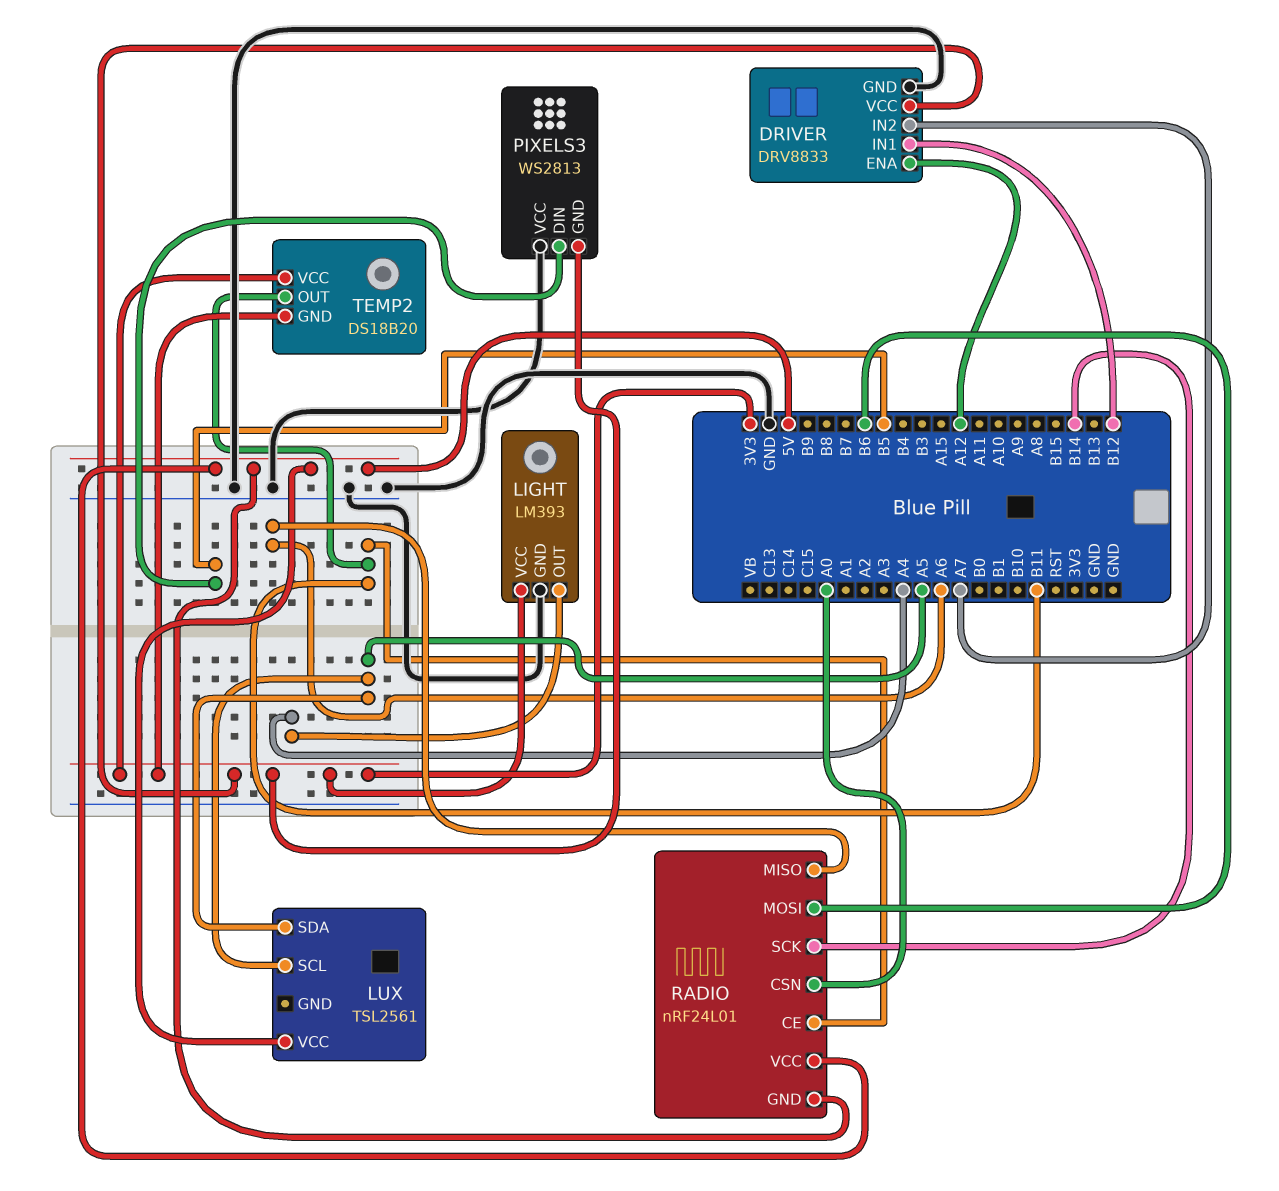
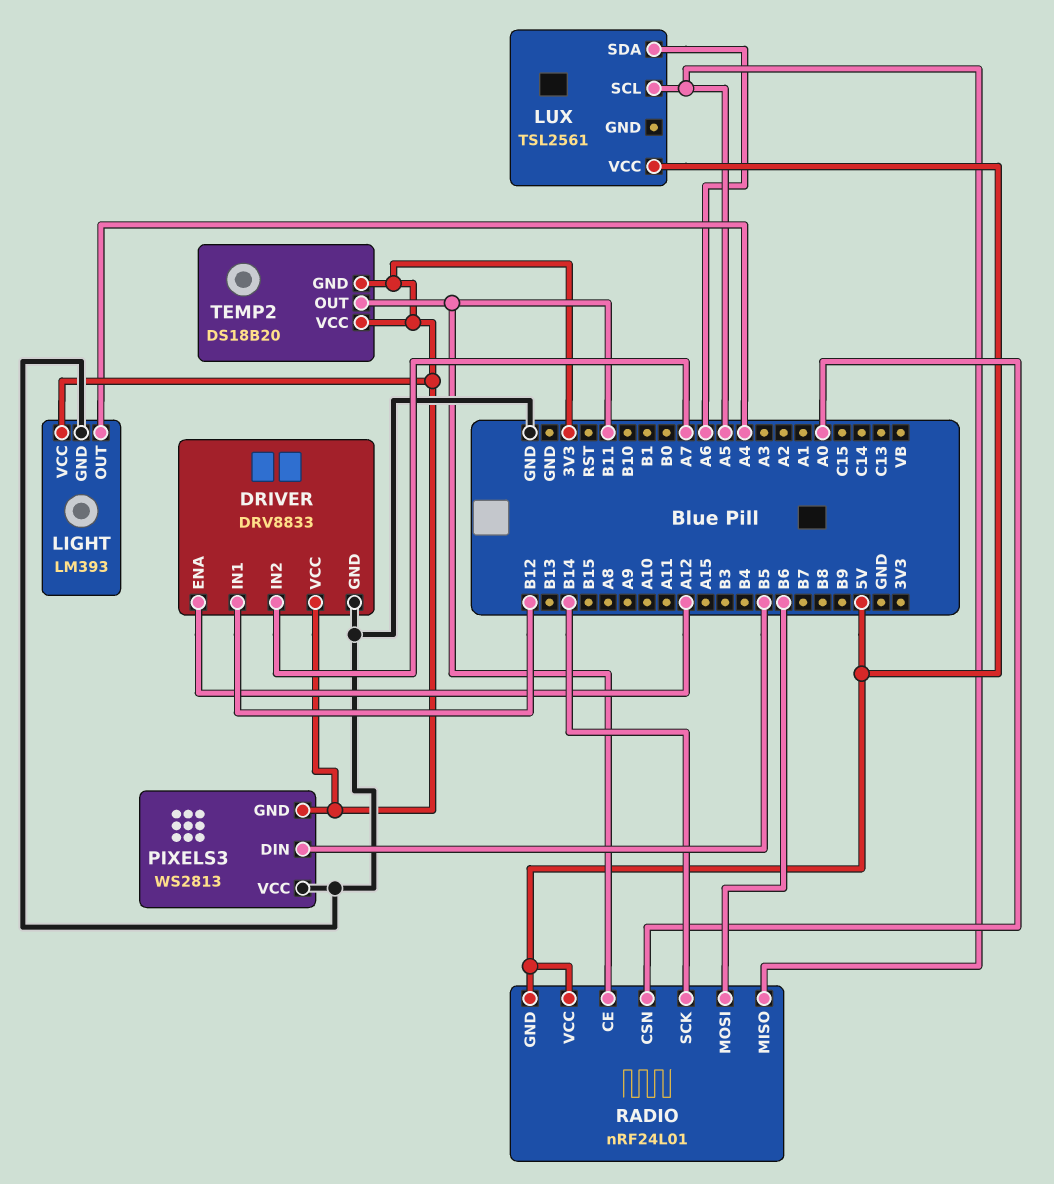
LUX pin SDA: A5 -> A6
RADIO pin MISO: A6 -> A5

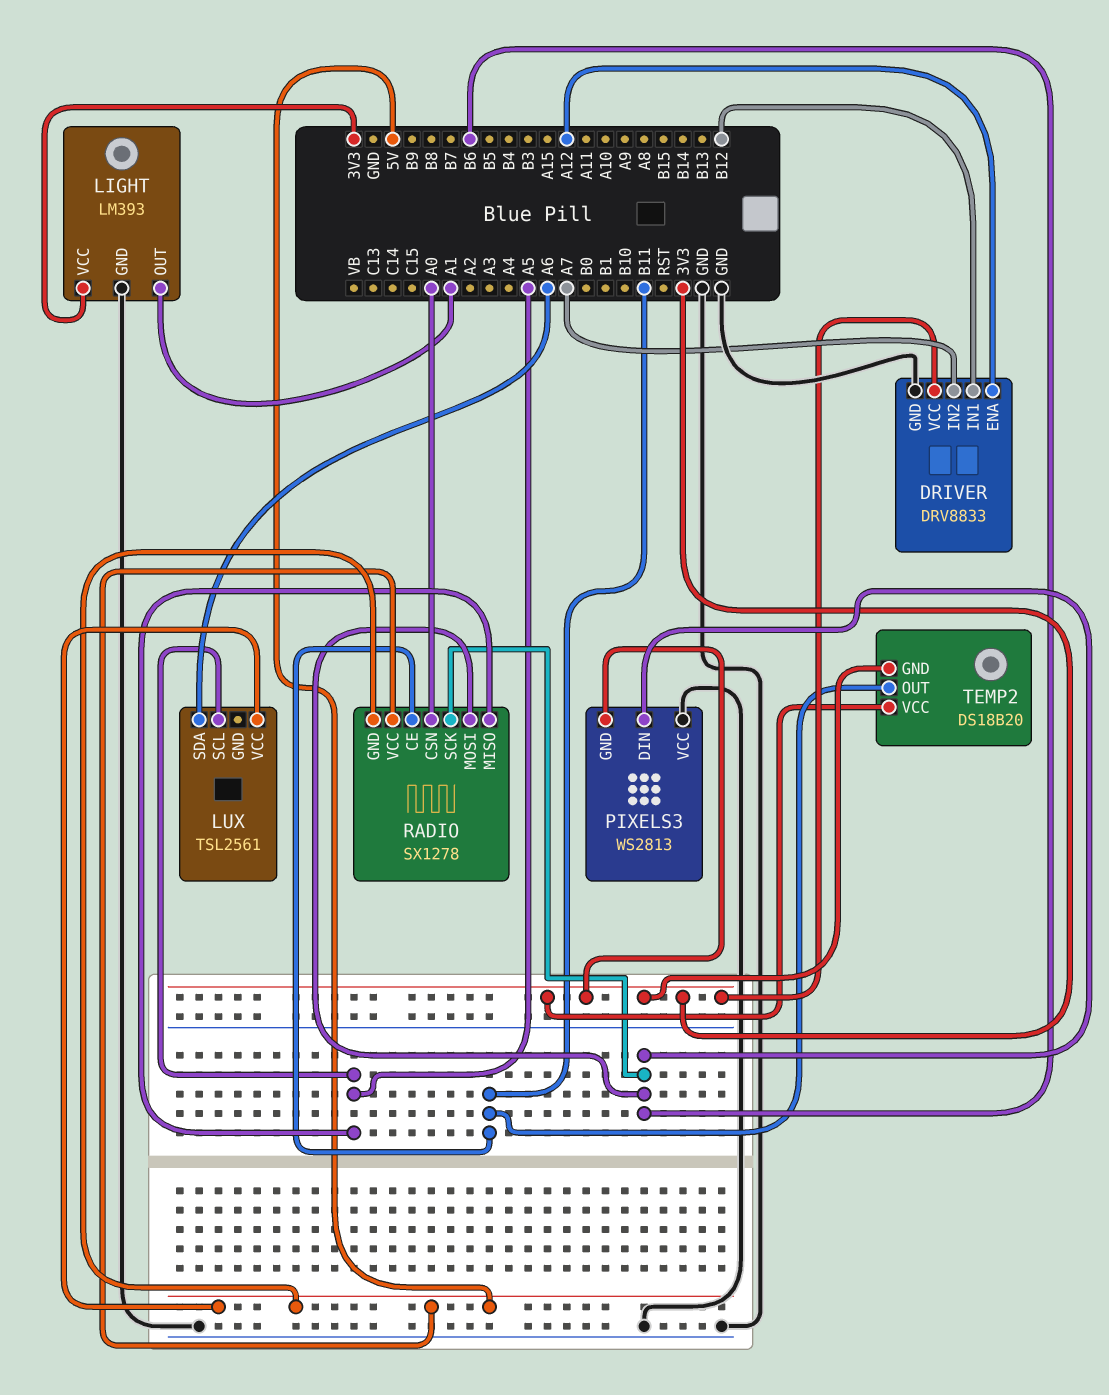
LIGHT pin OUT: A4 -> A1
PIXELS3 pin DIN: B5 -> B6
RADIO: nRF24L01 -> SX1278
RADIO pin SCK: B14 -> B6

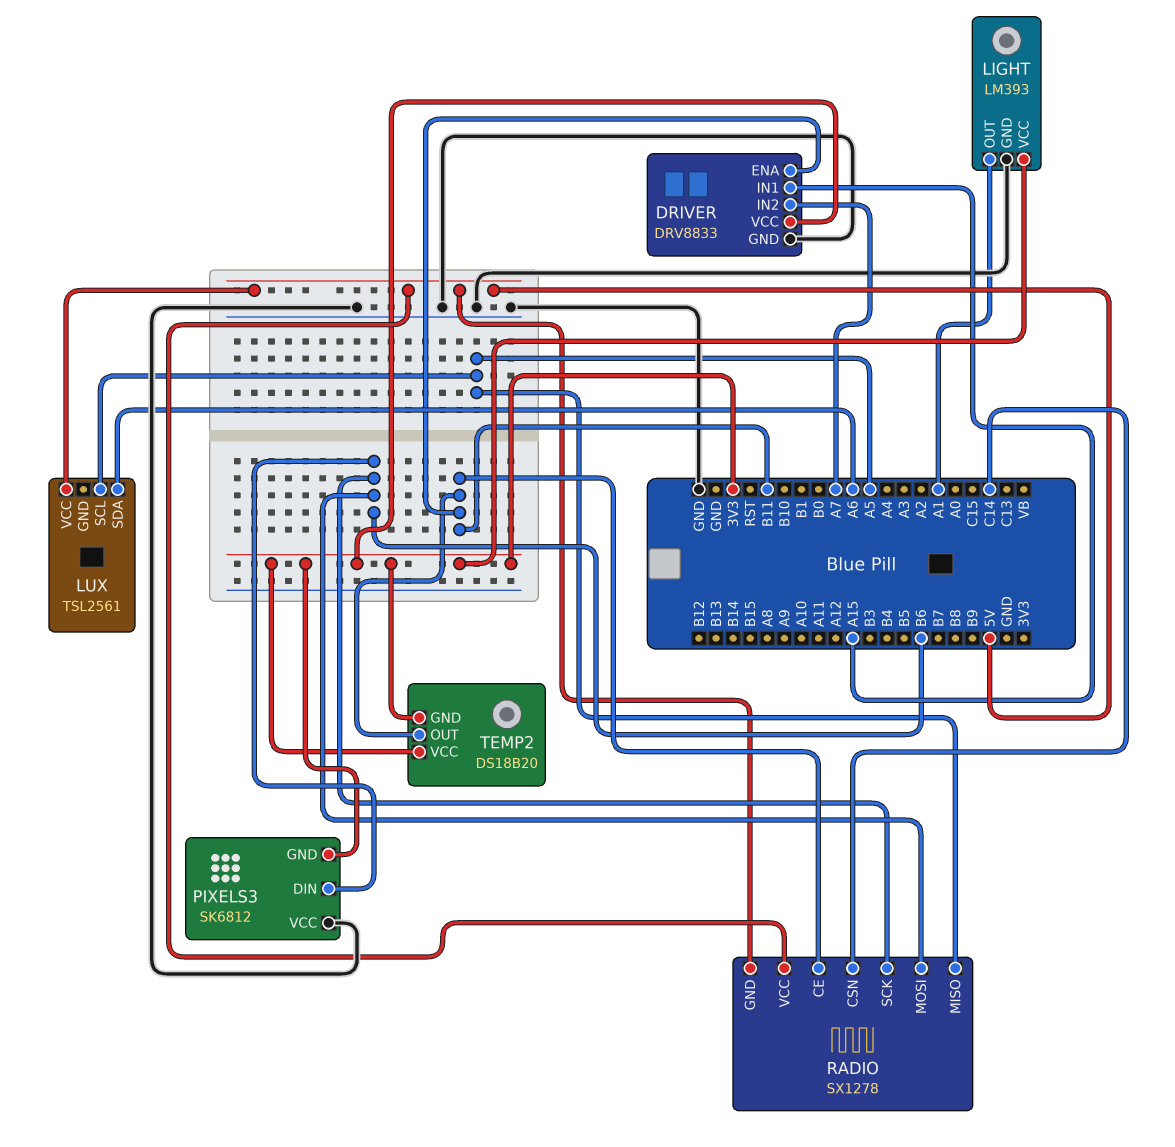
DRIVER pin ENA: A12 -> B11
DRIVER pin IN1: B12 -> A15
PIXELS3: WS2813 -> SK6812
RADIO pin CSN: A0 -> C14

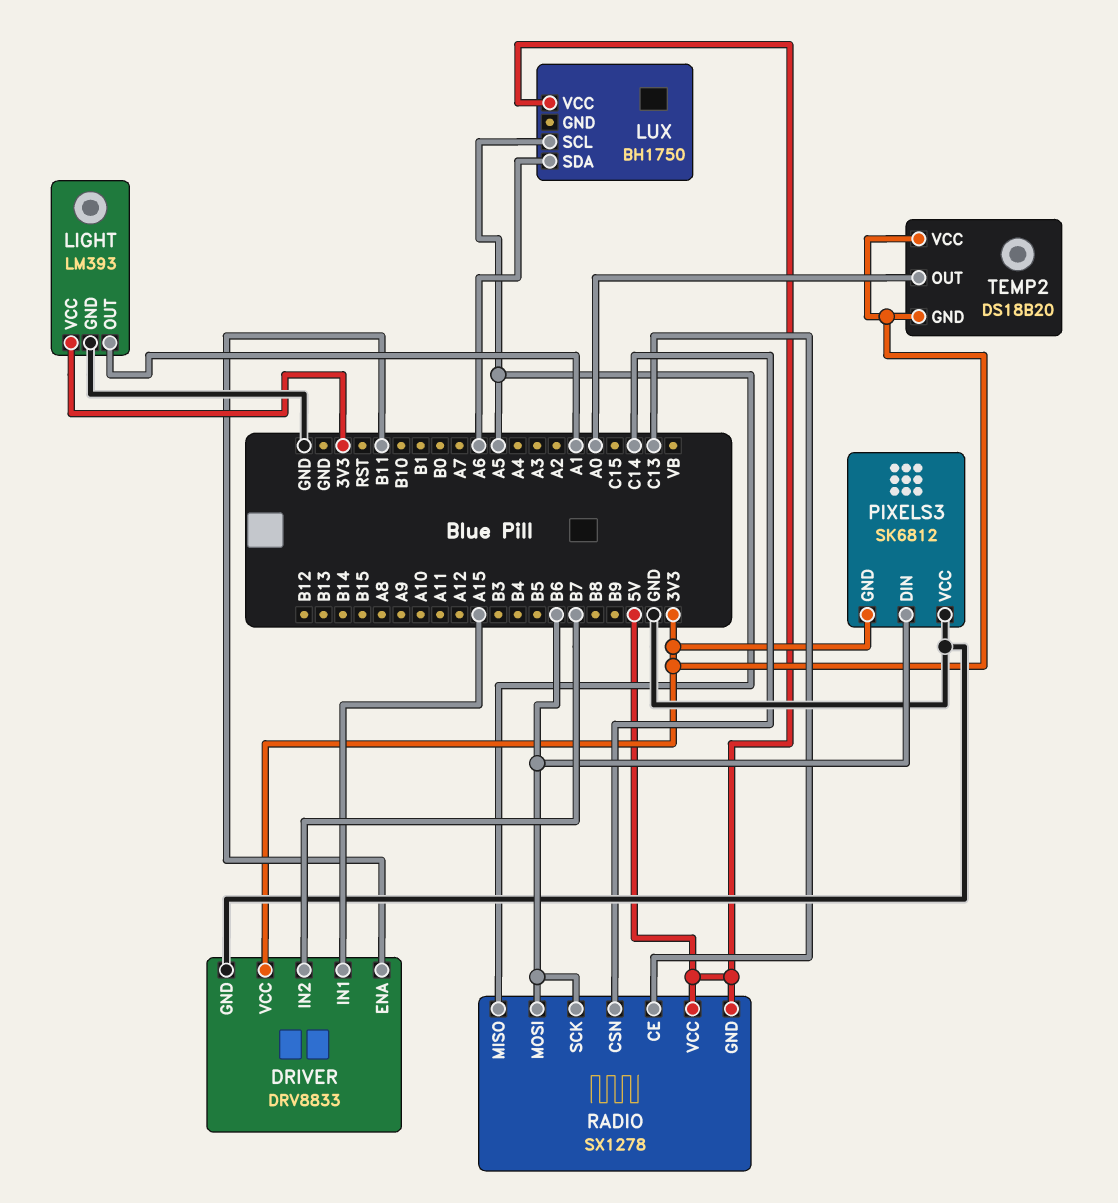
DRIVER pin IN2: A7 -> B7
LUX: TSL2561 -> BH1750
RADIO pin CE: B11 -> C13
TEMP2 pin OUT: B11 -> A0

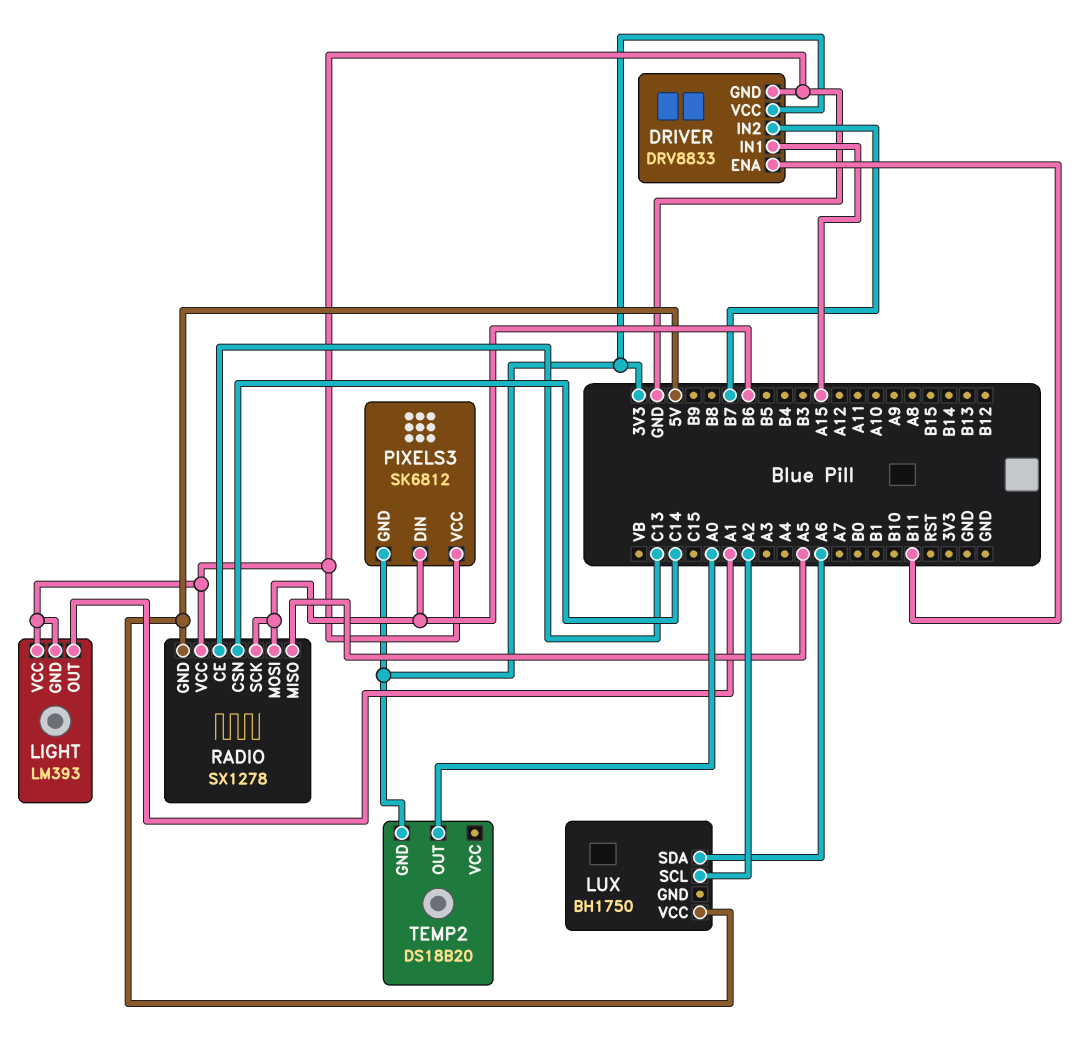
LIGHT pin VCC: 3V3 -> GND
LUX pin SCL: A5 -> A2
RADIO pin VCC: 5V -> GND
TEMP2 pin VCC: 3V3 -> none

